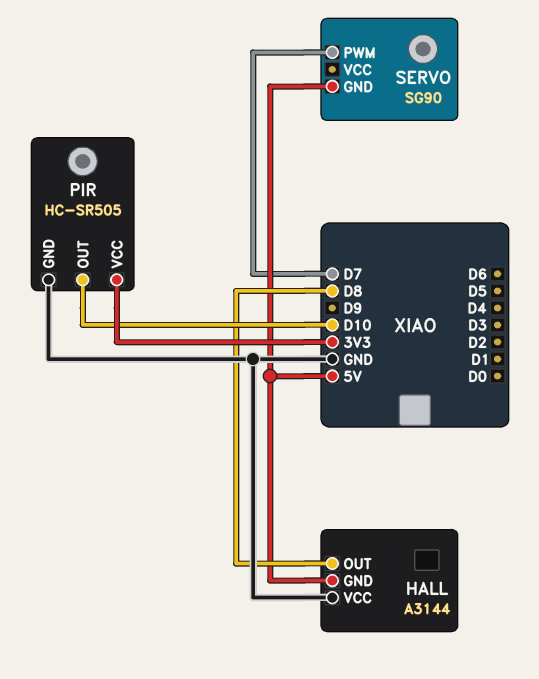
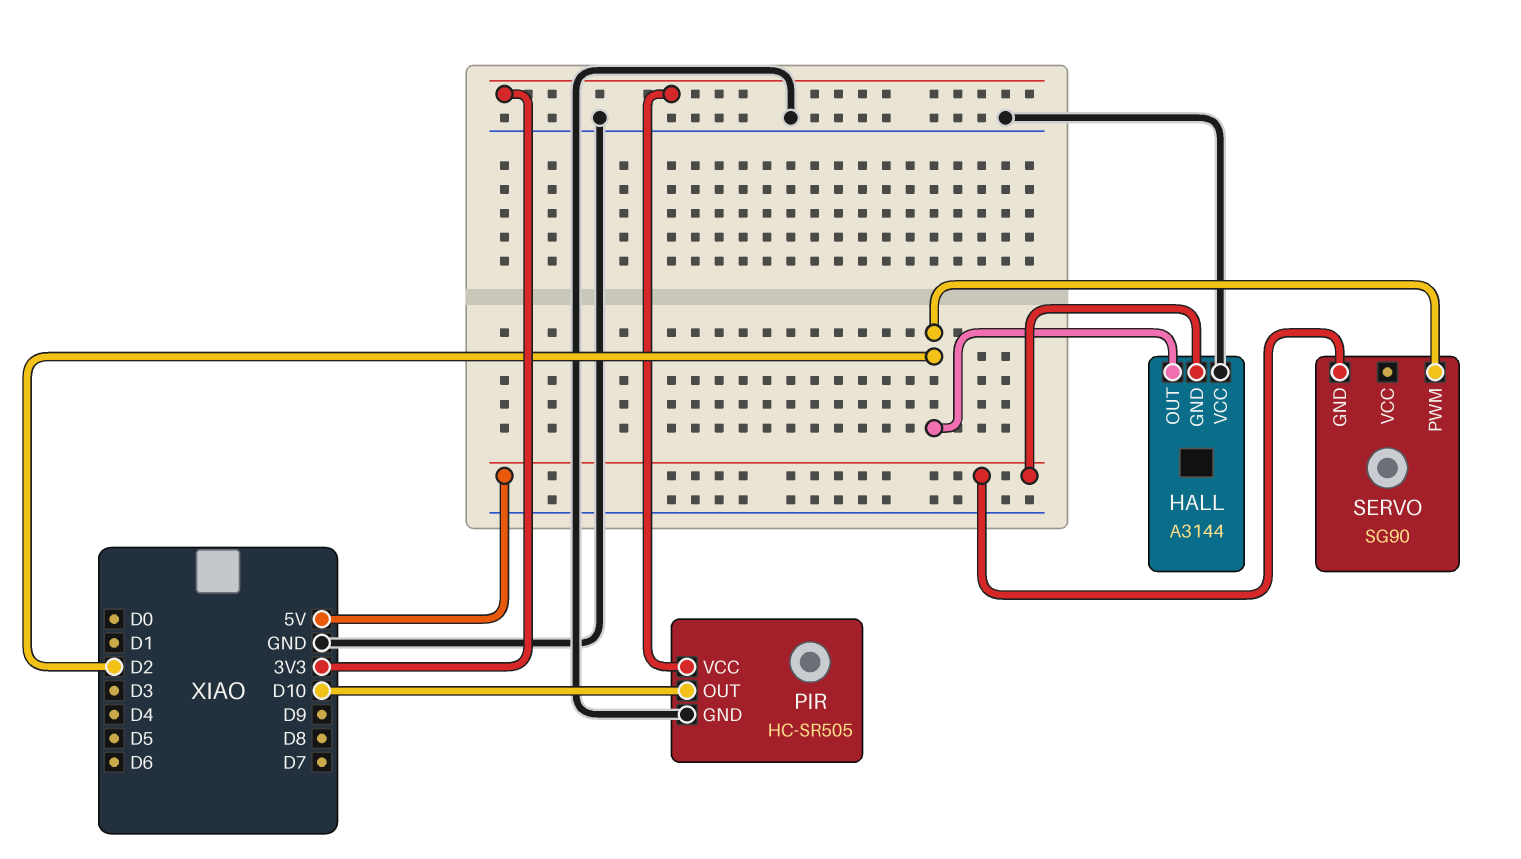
HALL pin OUT: D8 -> D2
SERVO pin PWM: D7 -> D2

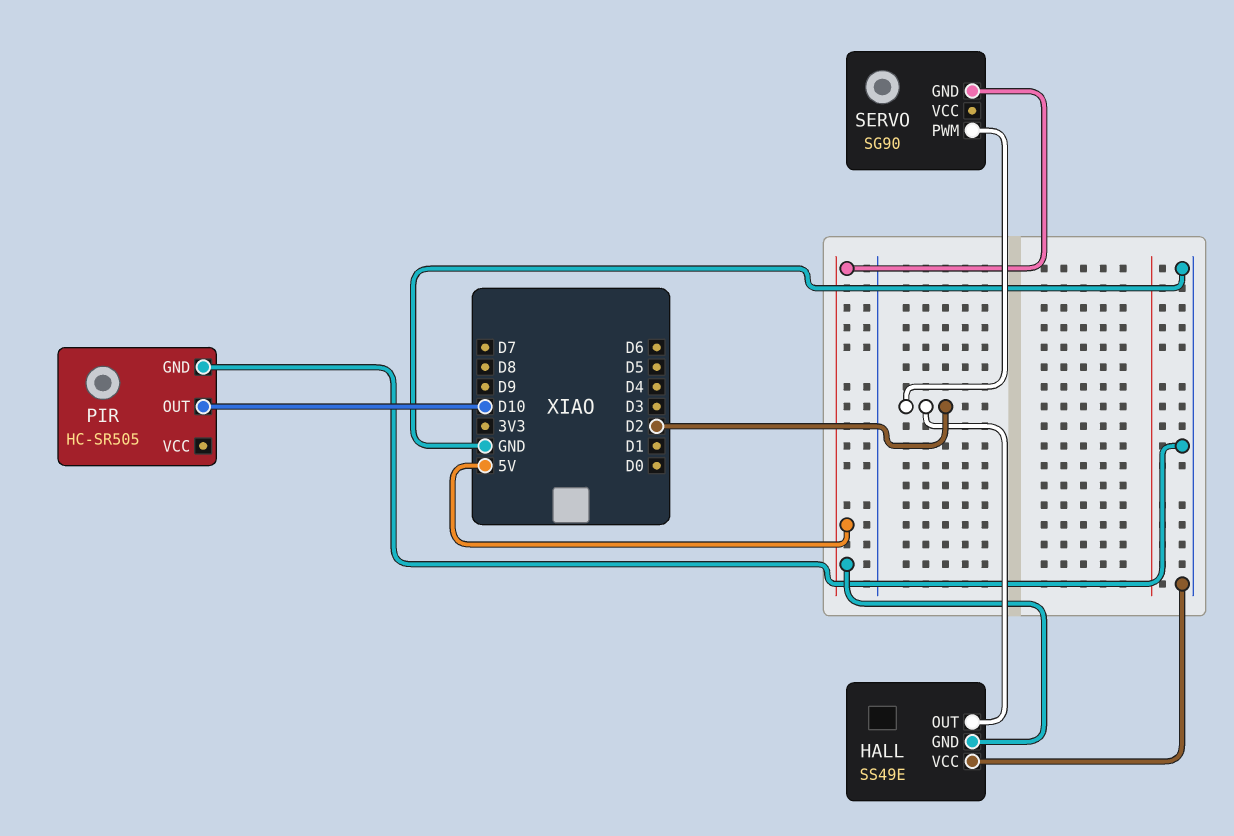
HALL: A3144 -> SS49E
PIR pin VCC: 3V3 -> none

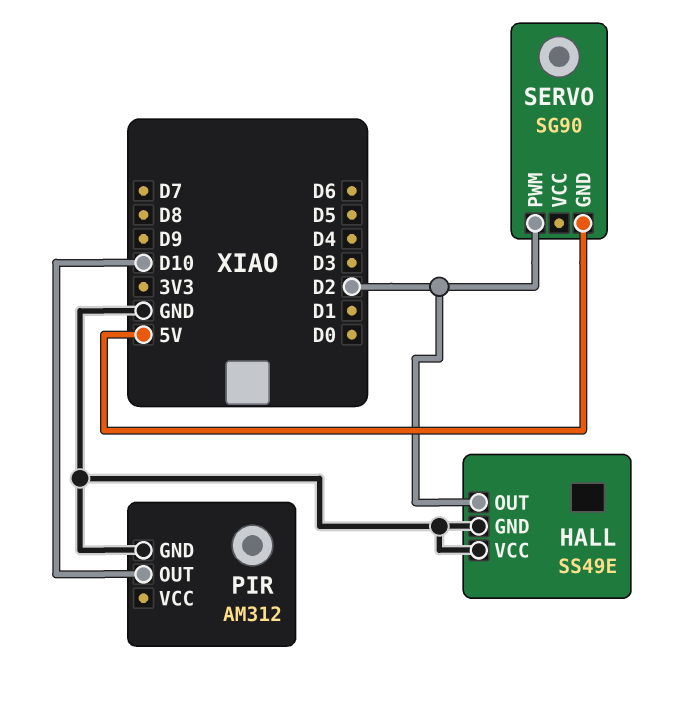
HALL pin GND: 5V -> GND
PIR: HC-SR505 -> AM312

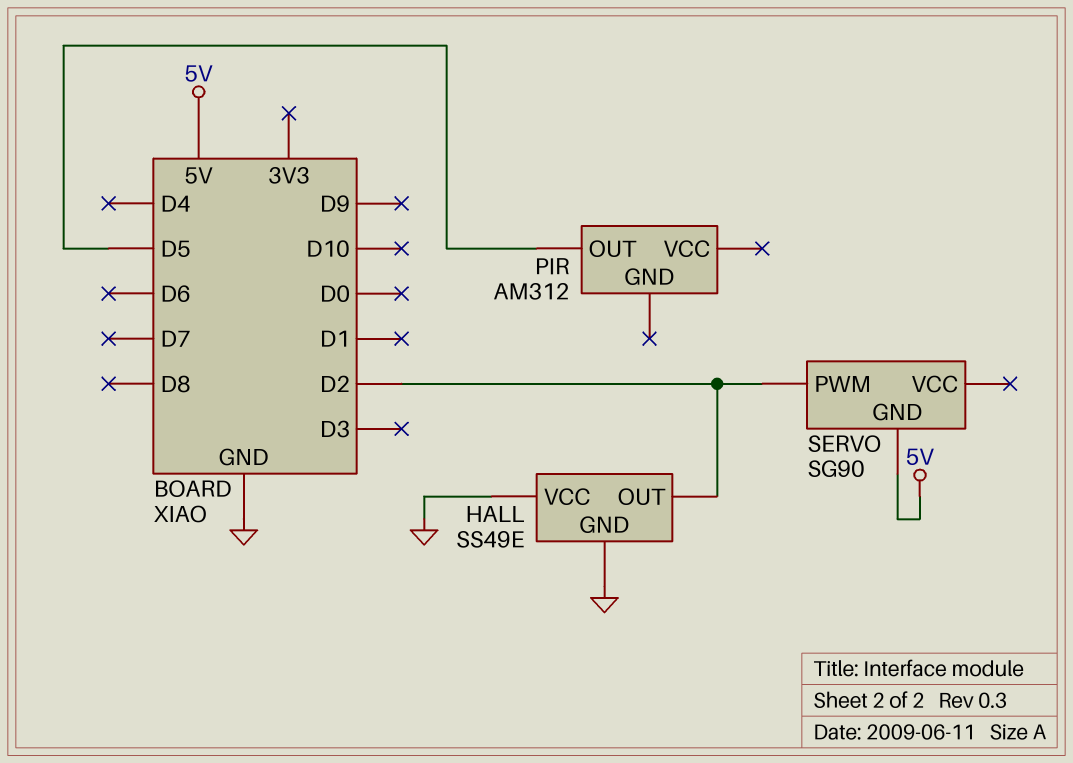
PIR pin GND: GND -> none
PIR pin OUT: D10 -> D5

